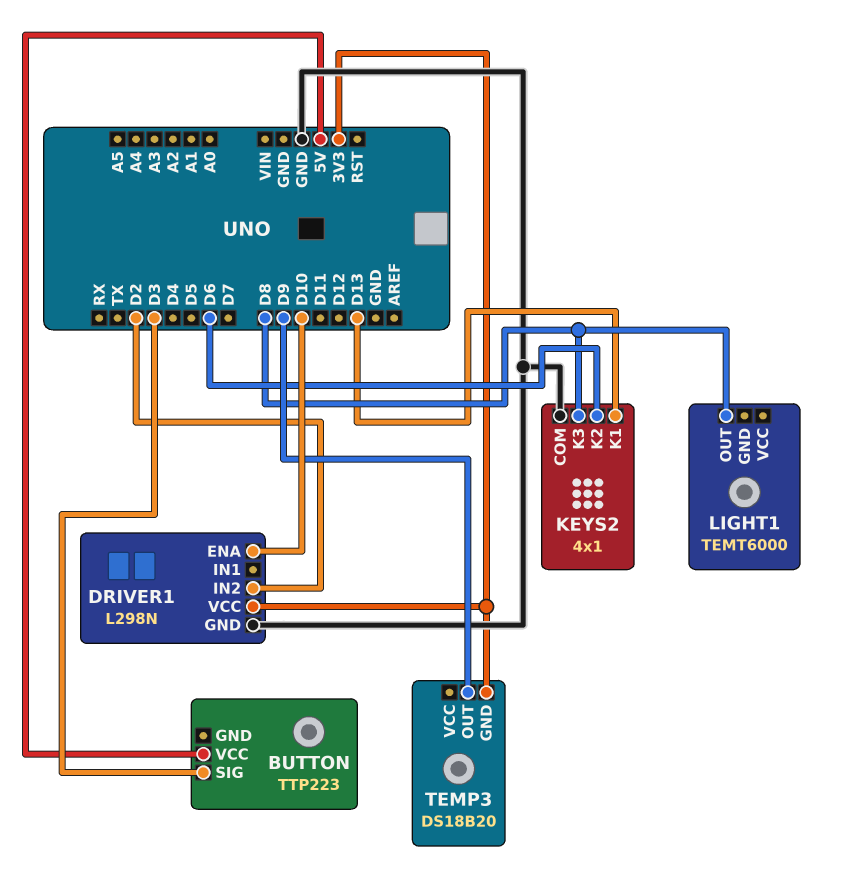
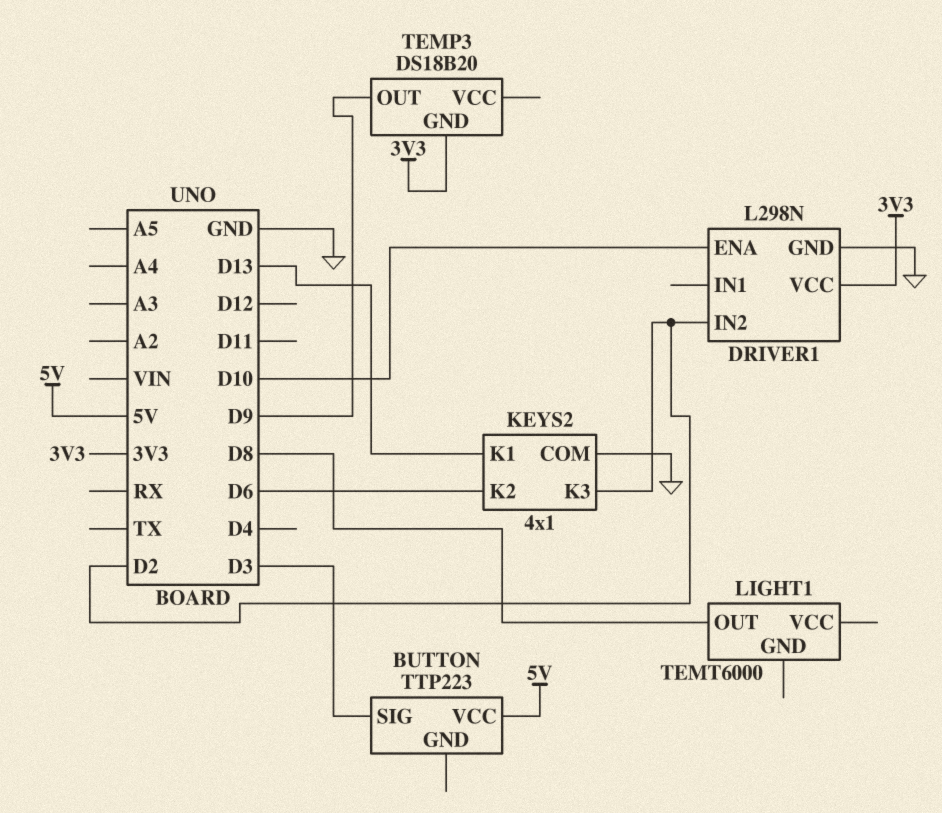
KEYS2 pin K3: D8 -> D2

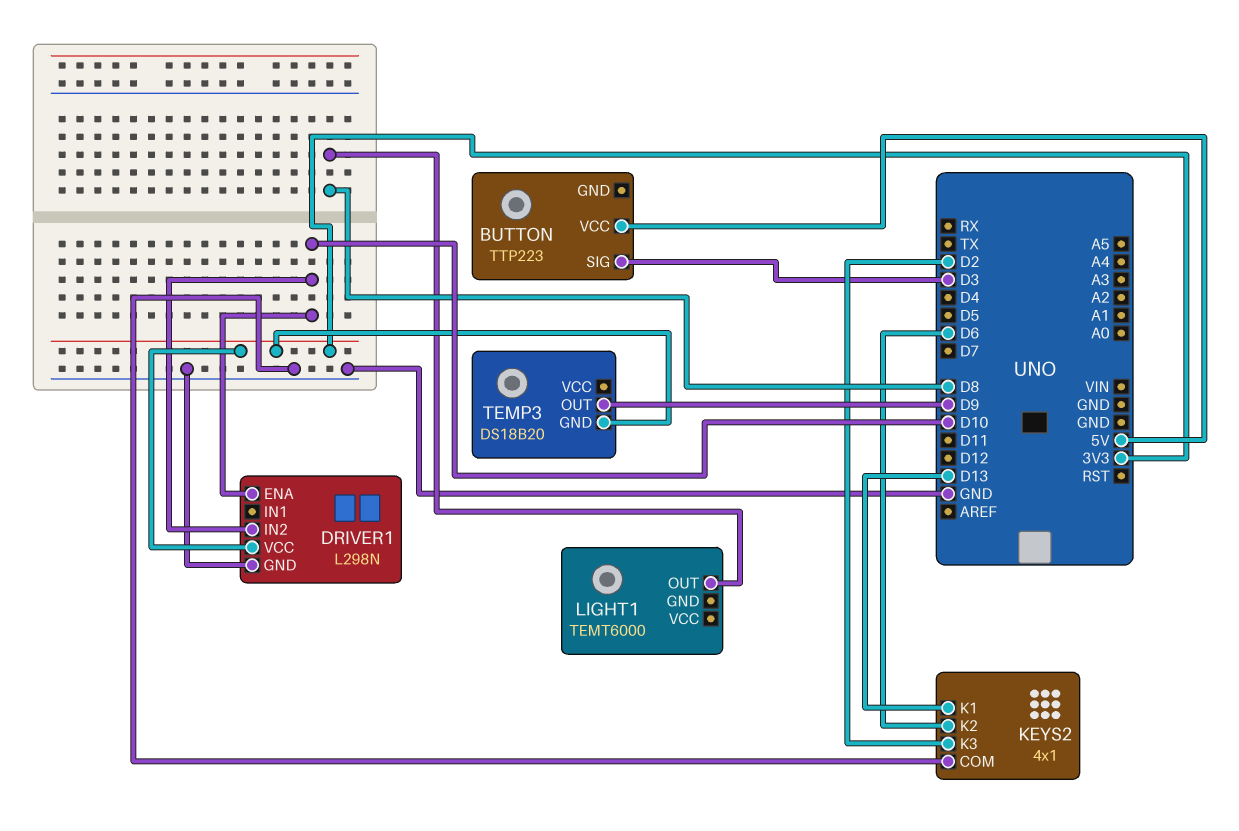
DRIVER1 pin IN2: D2 -> D10

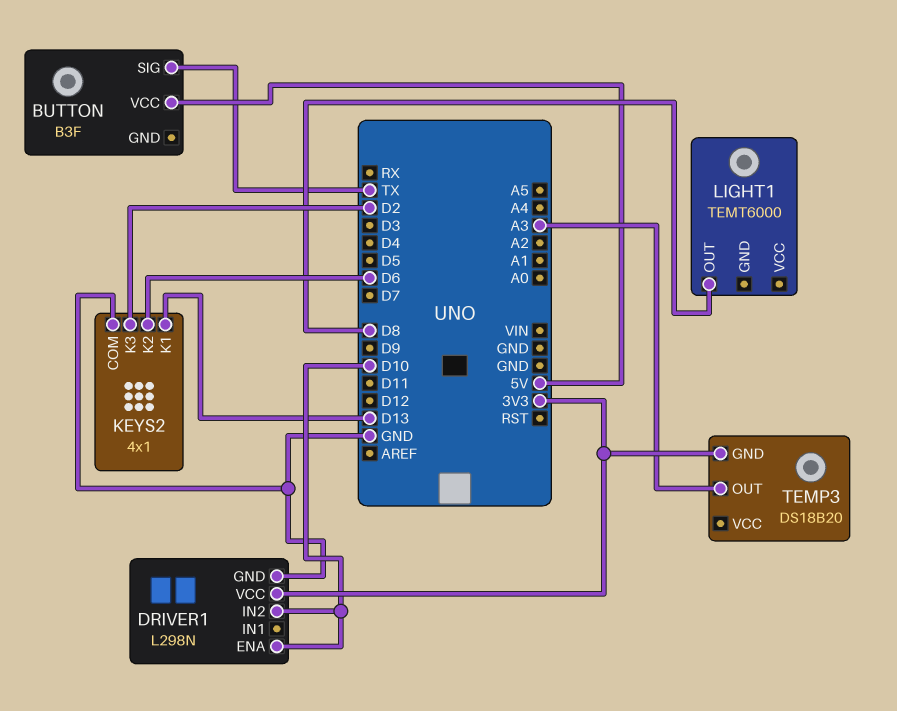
BUTTON: TTP223 -> B3F
BUTTON pin SIG: D3 -> TX
TEMP3 pin OUT: D9 -> A3

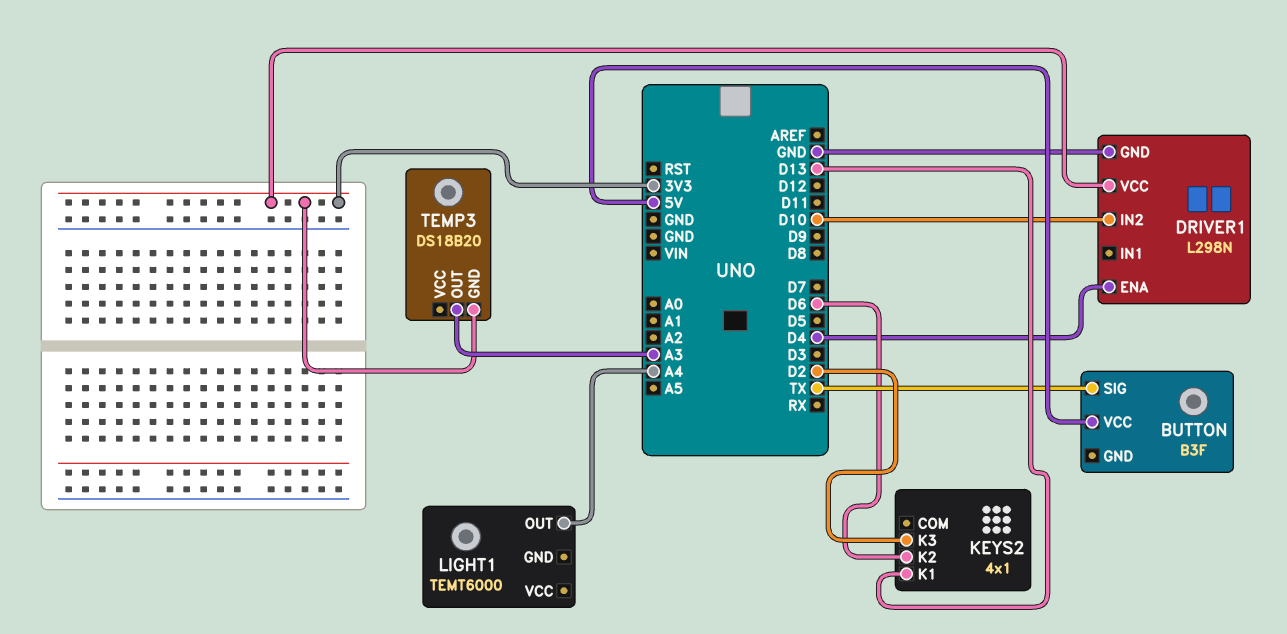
DRIVER1 pin ENA: D10 -> D4
KEYS2 pin COM: GND -> none
LIGHT1 pin OUT: D8 -> A4

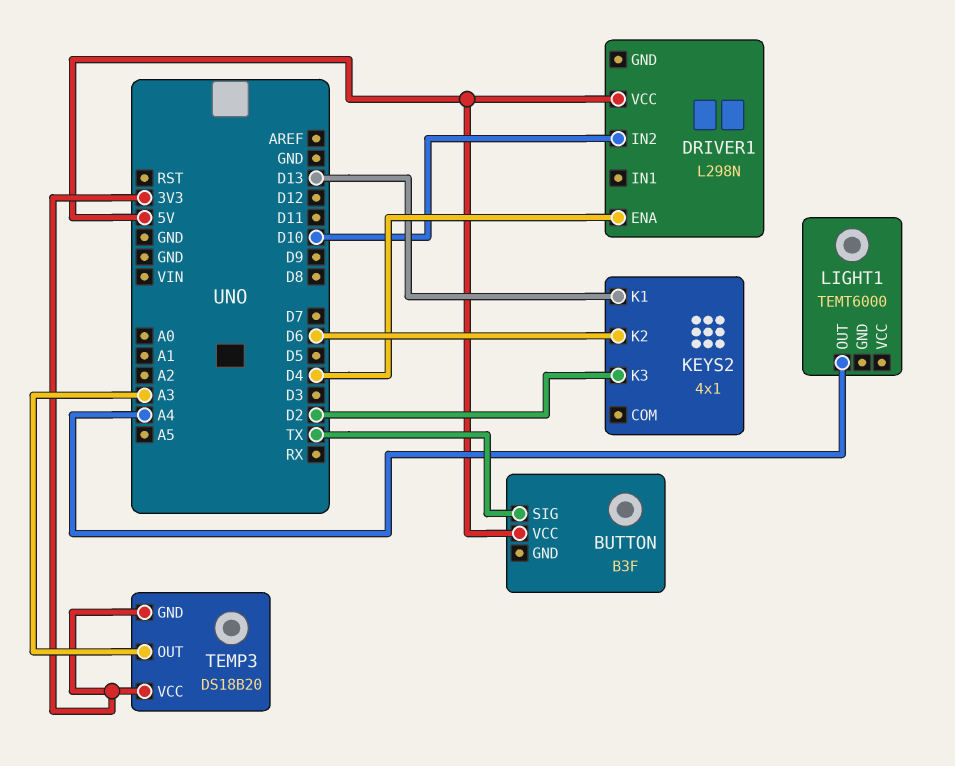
DRIVER1 pin GND: GND -> none
DRIVER1 pin VCC: 3V3 -> 5V
TEMP3 pin VCC: none -> 3V3

